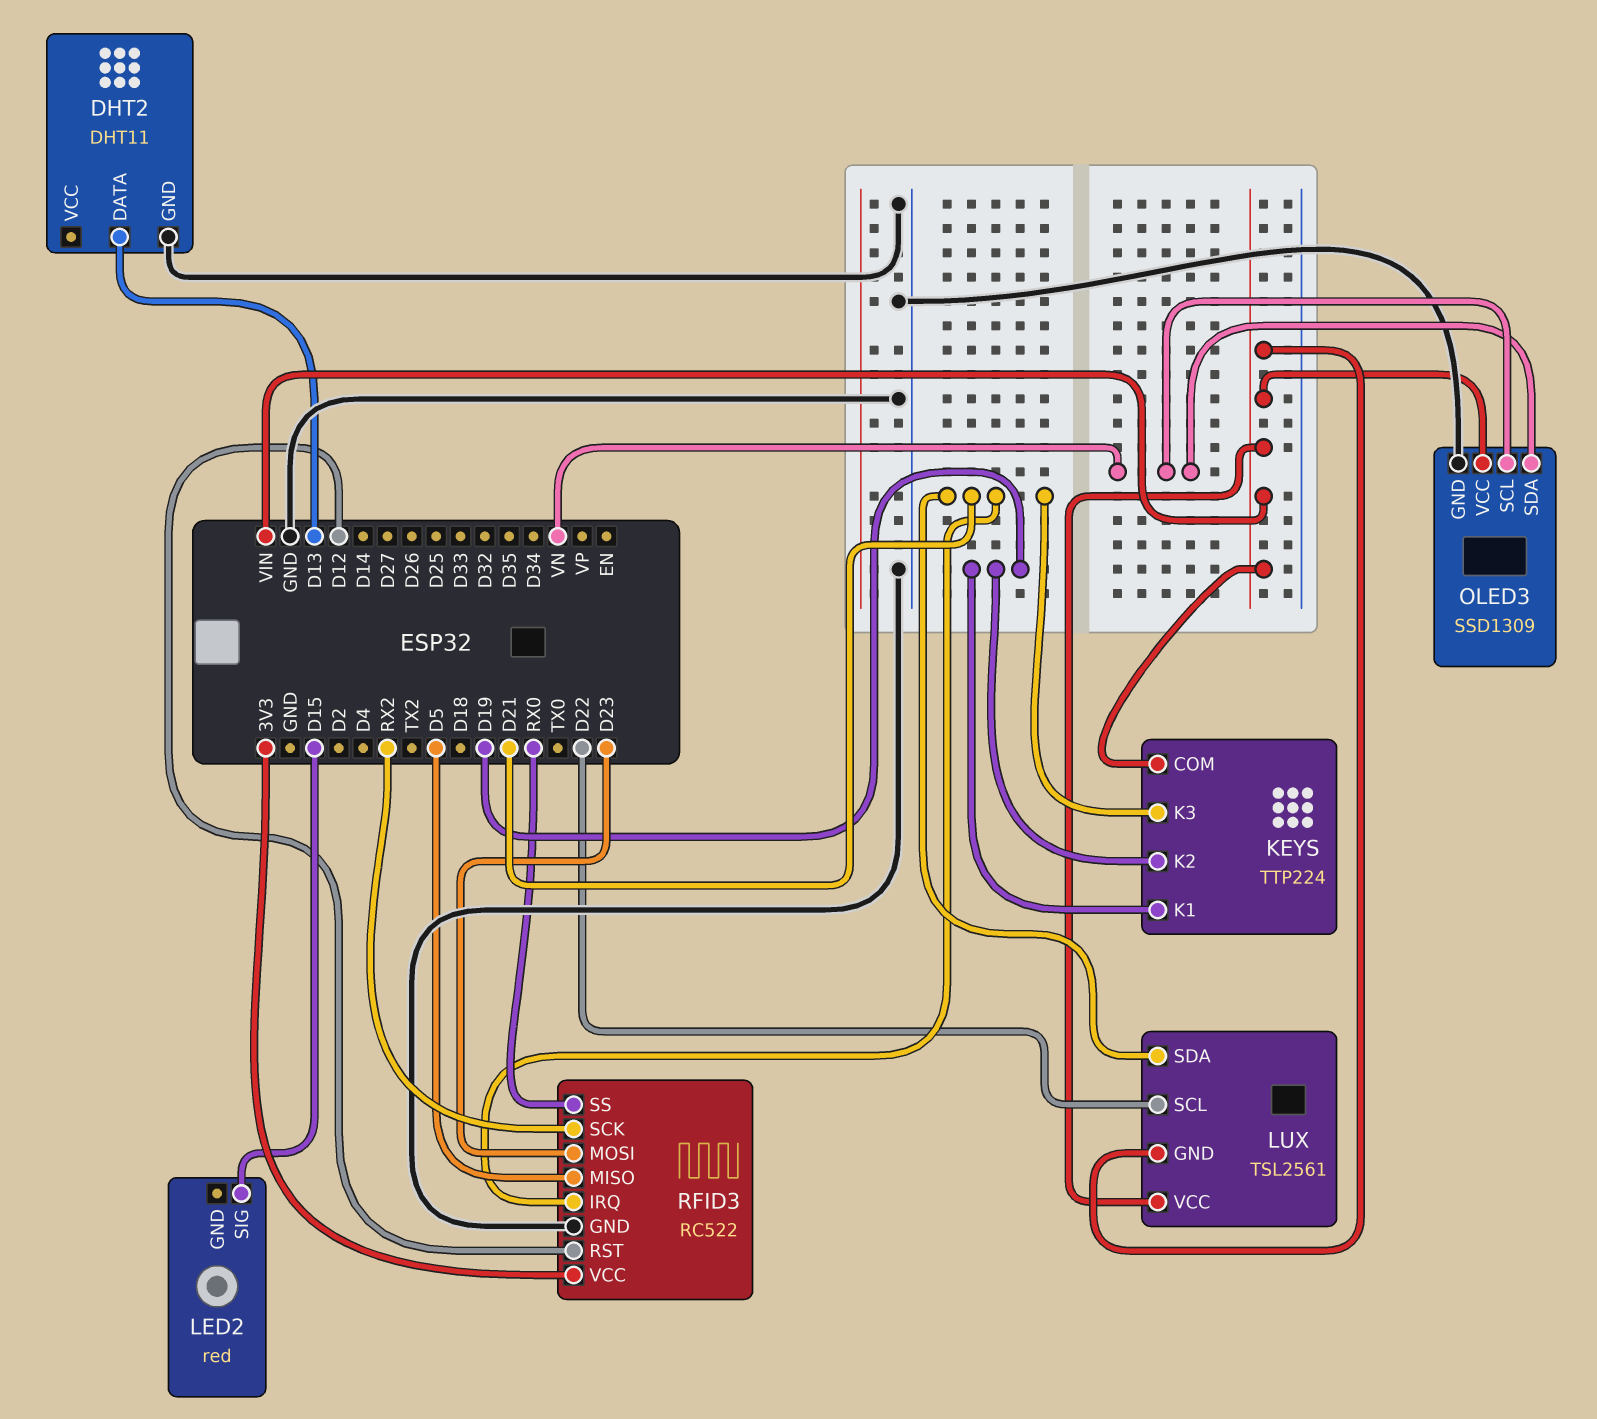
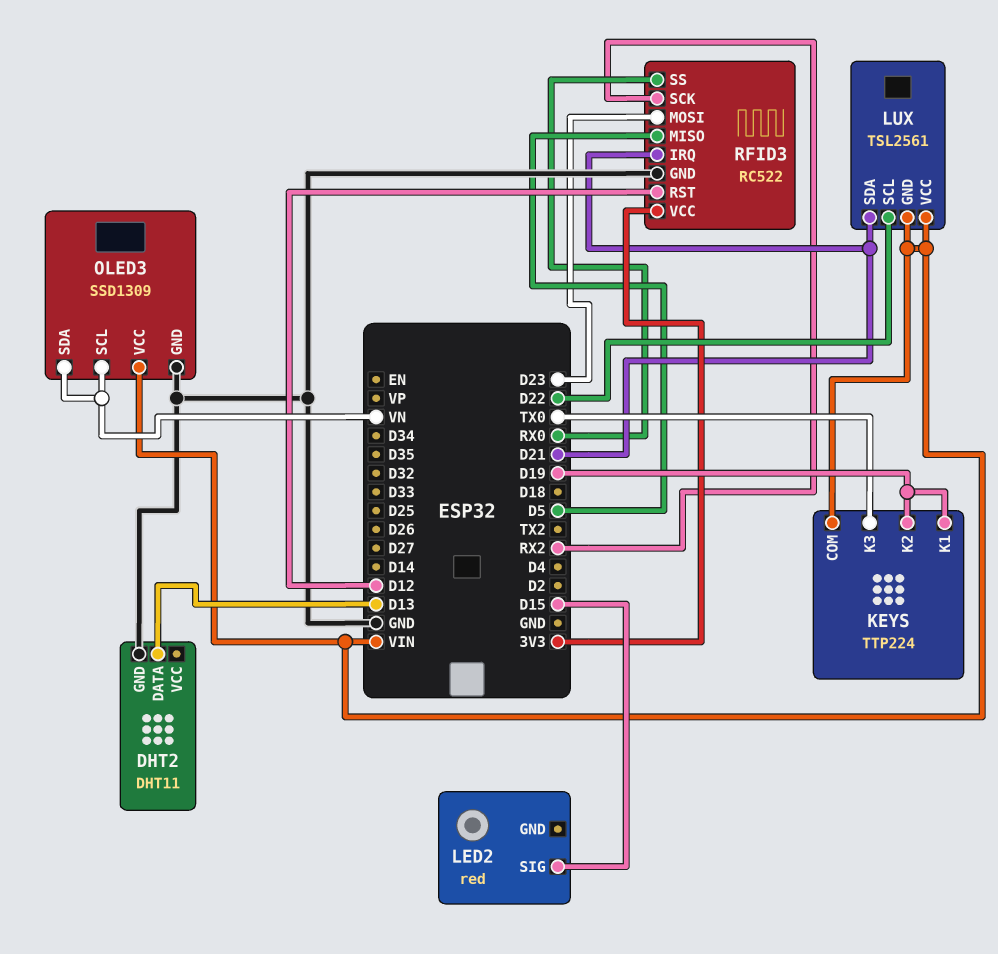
KEYS pin K3: D21 -> TX0

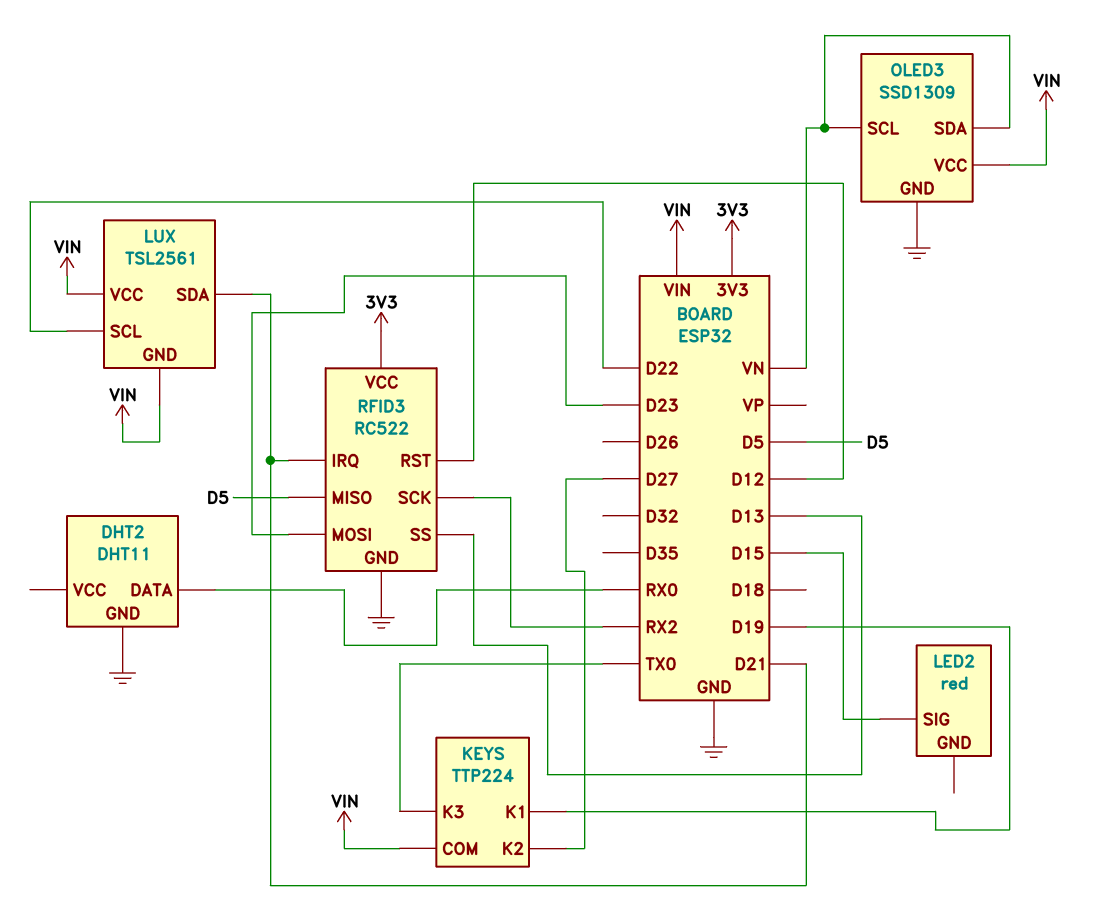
DHT2 pin DATA: D13 -> RX0
KEYS pin K2: D19 -> D27
RFID3 pin SS: RX0 -> D13

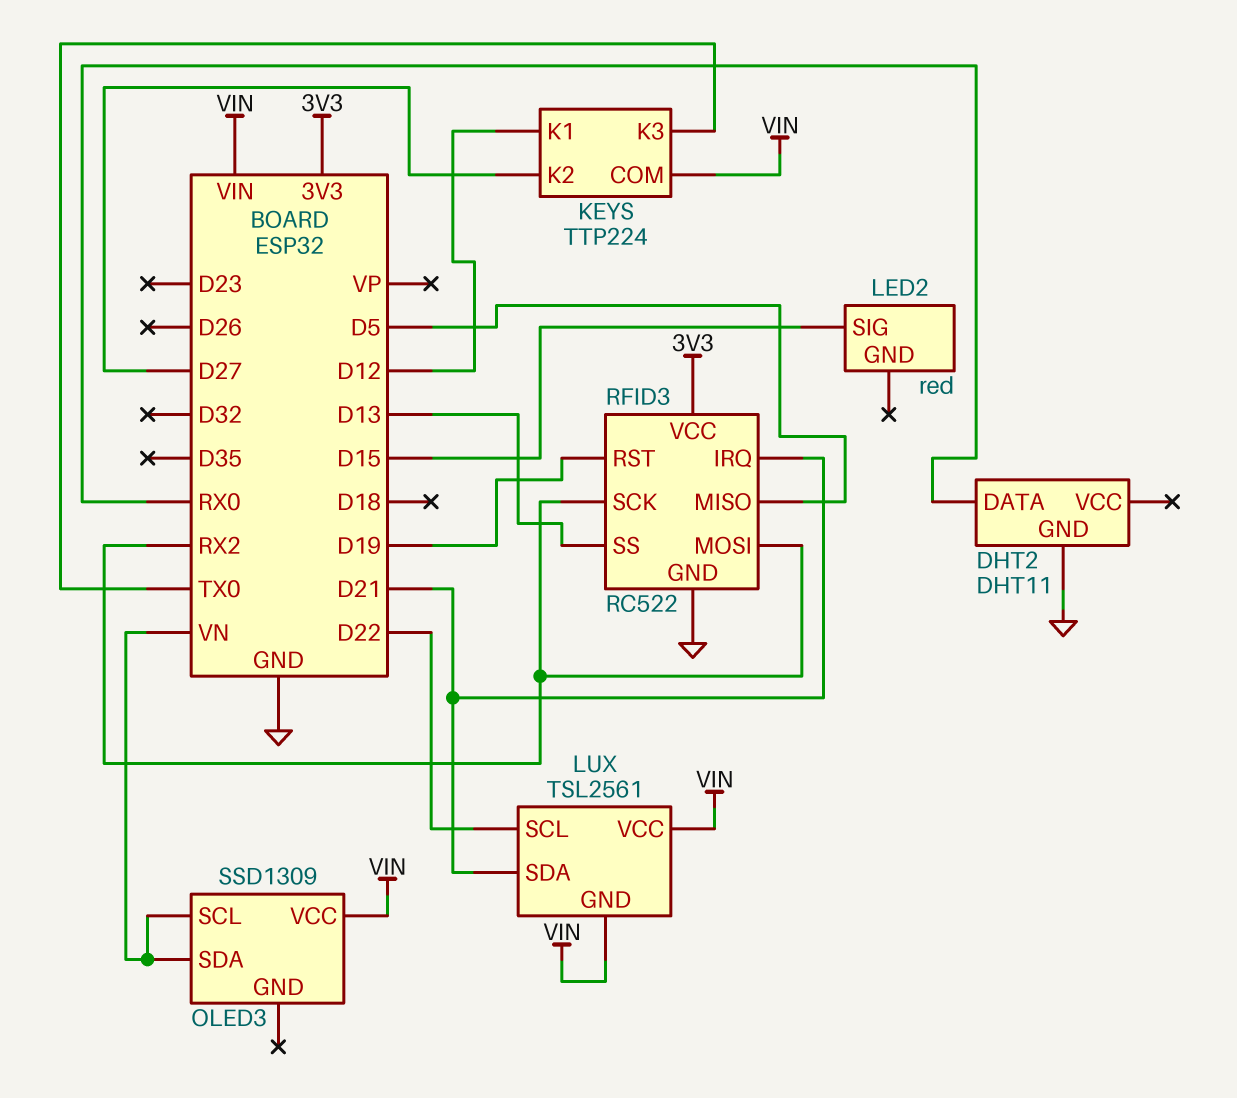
KEYS pin K1: D19 -> D12
OLED3 pin GND: GND -> none
RFID3 pin MOSI: D23 -> RX2
RFID3 pin RST: D12 -> D19

